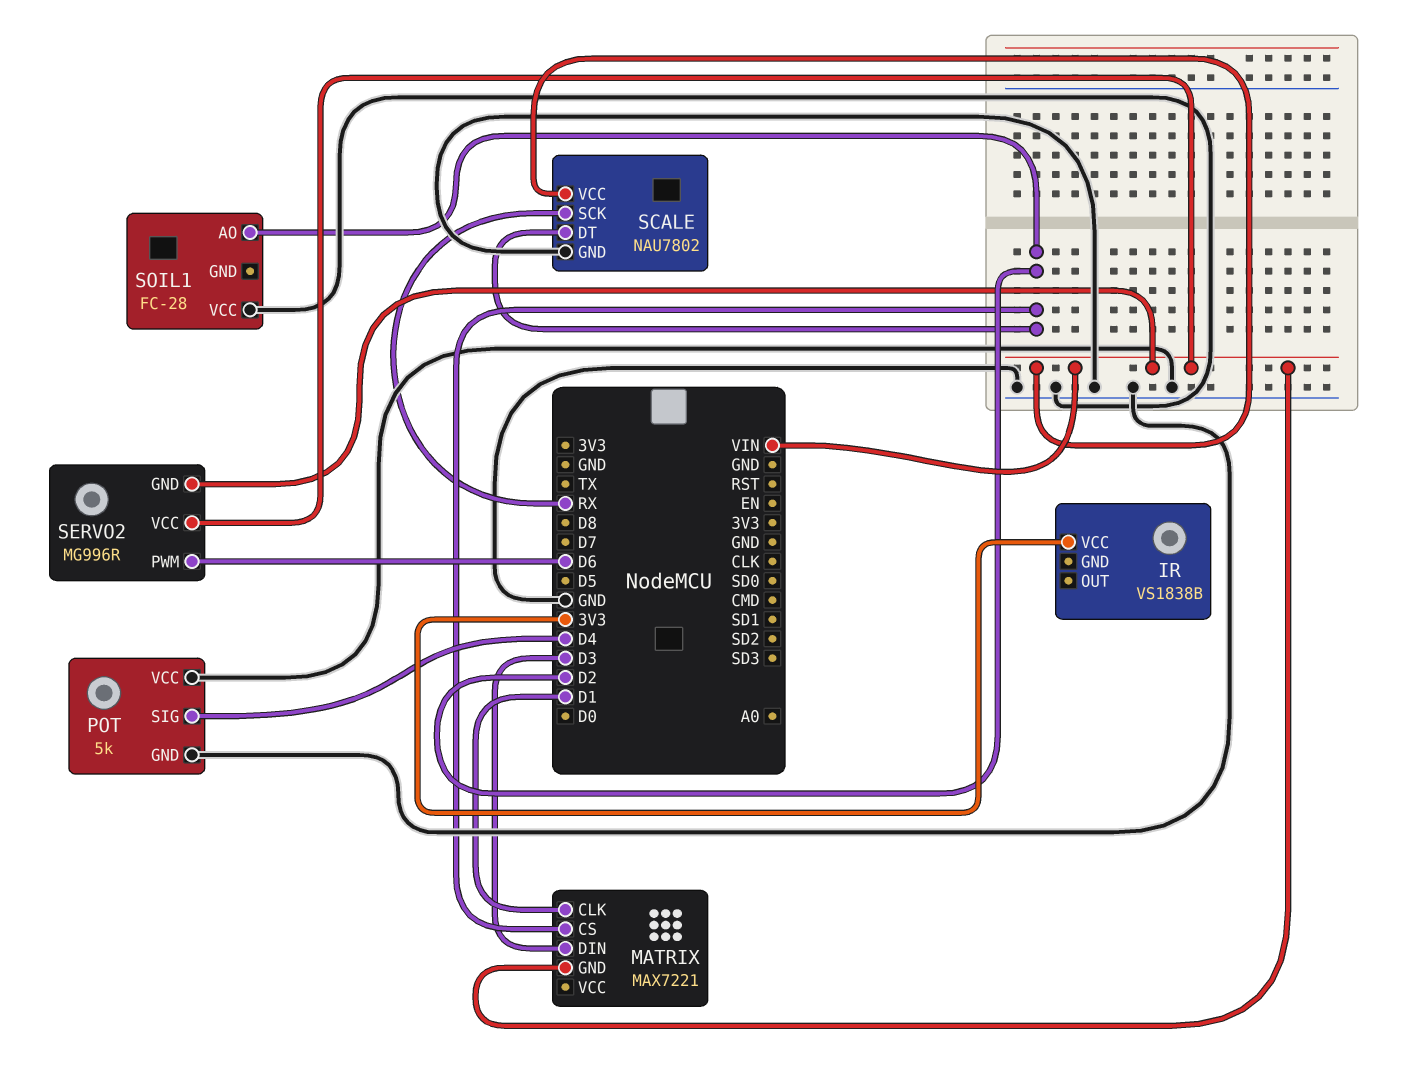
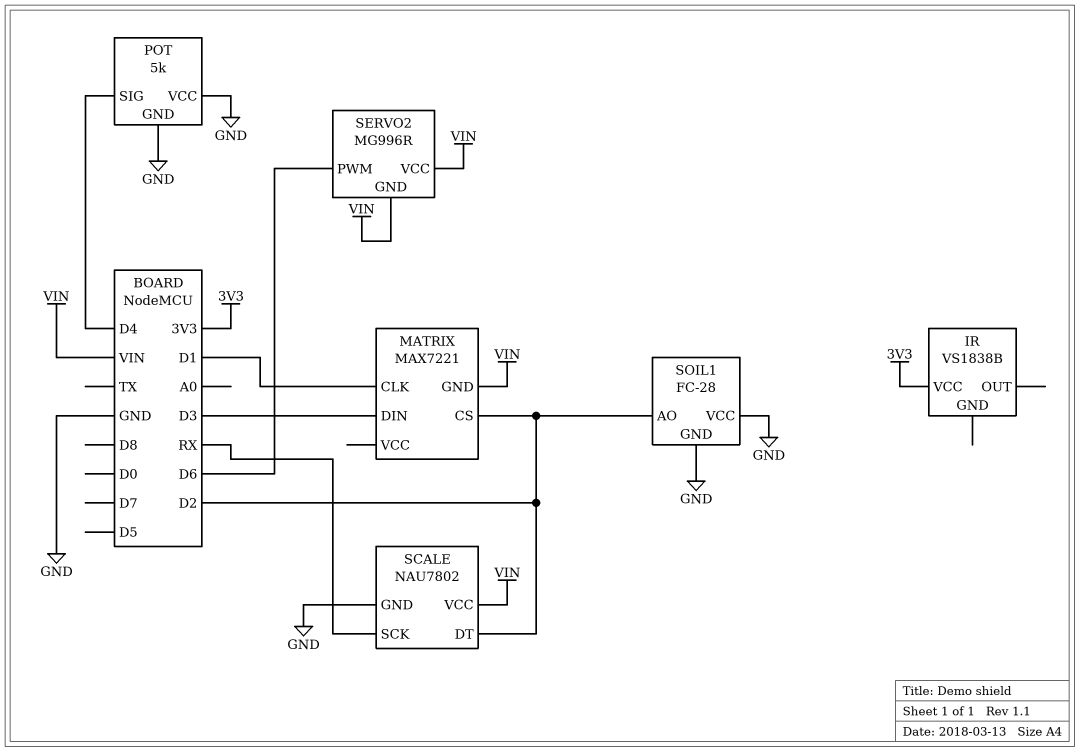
SOIL1 pin GND: none -> GND

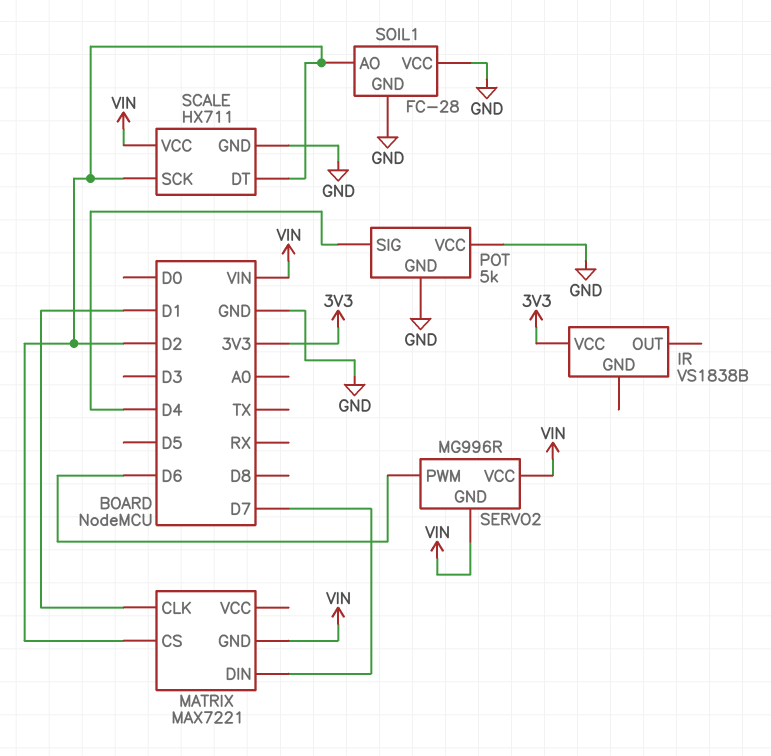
MATRIX pin DIN: D3 -> D7
SCALE: NAU7802 -> HX711
SCALE pin SCK: RX -> D2

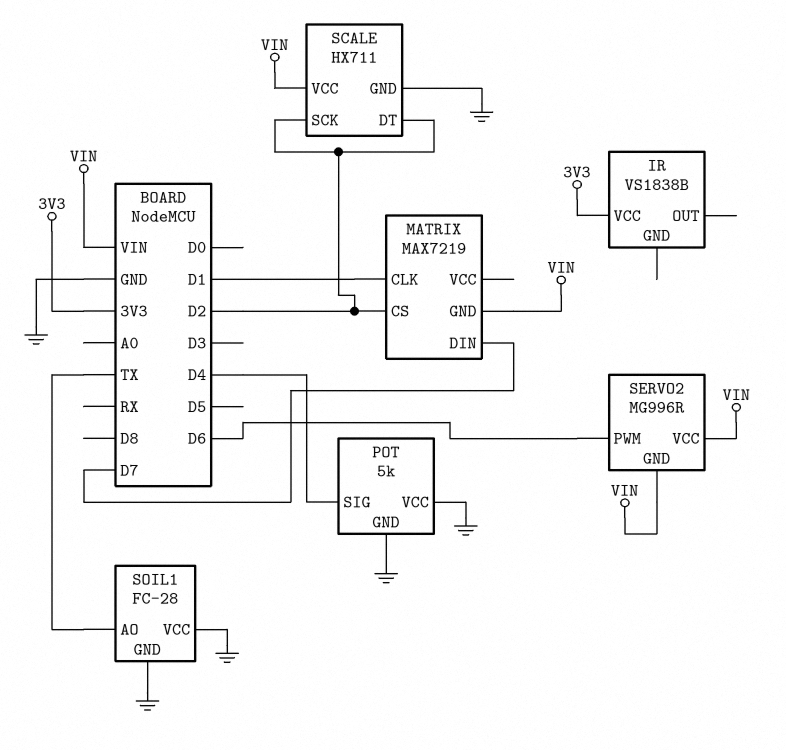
MATRIX: MAX7221 -> MAX7219
SOIL1 pin AO: D2 -> TX

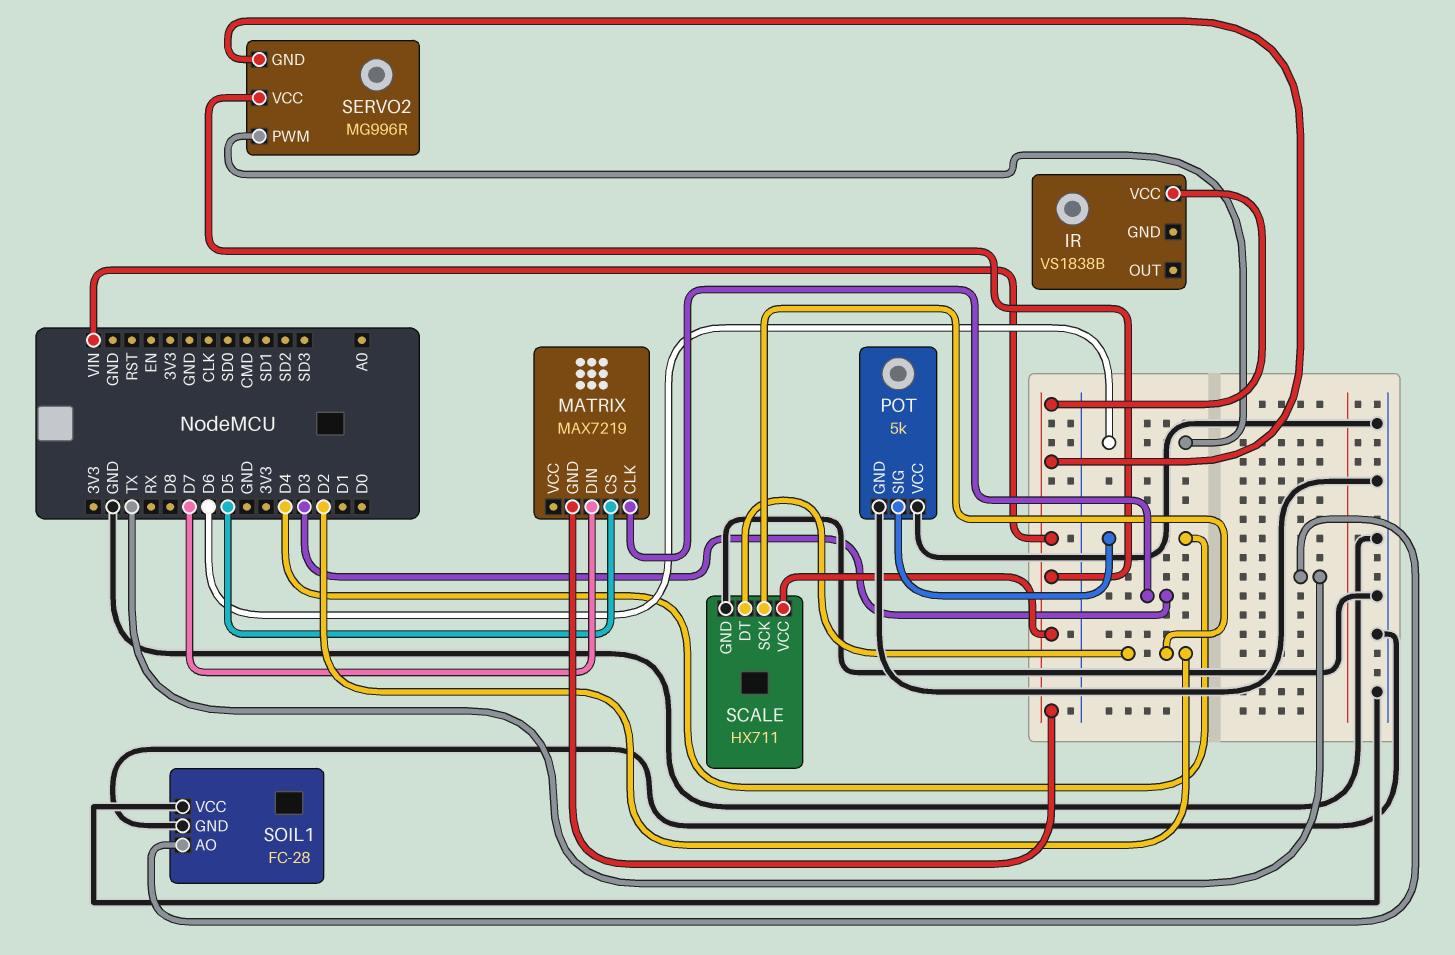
IR pin VCC: 3V3 -> VIN
MATRIX pin CLK: D1 -> D3
MATRIX pin CS: D2 -> D5

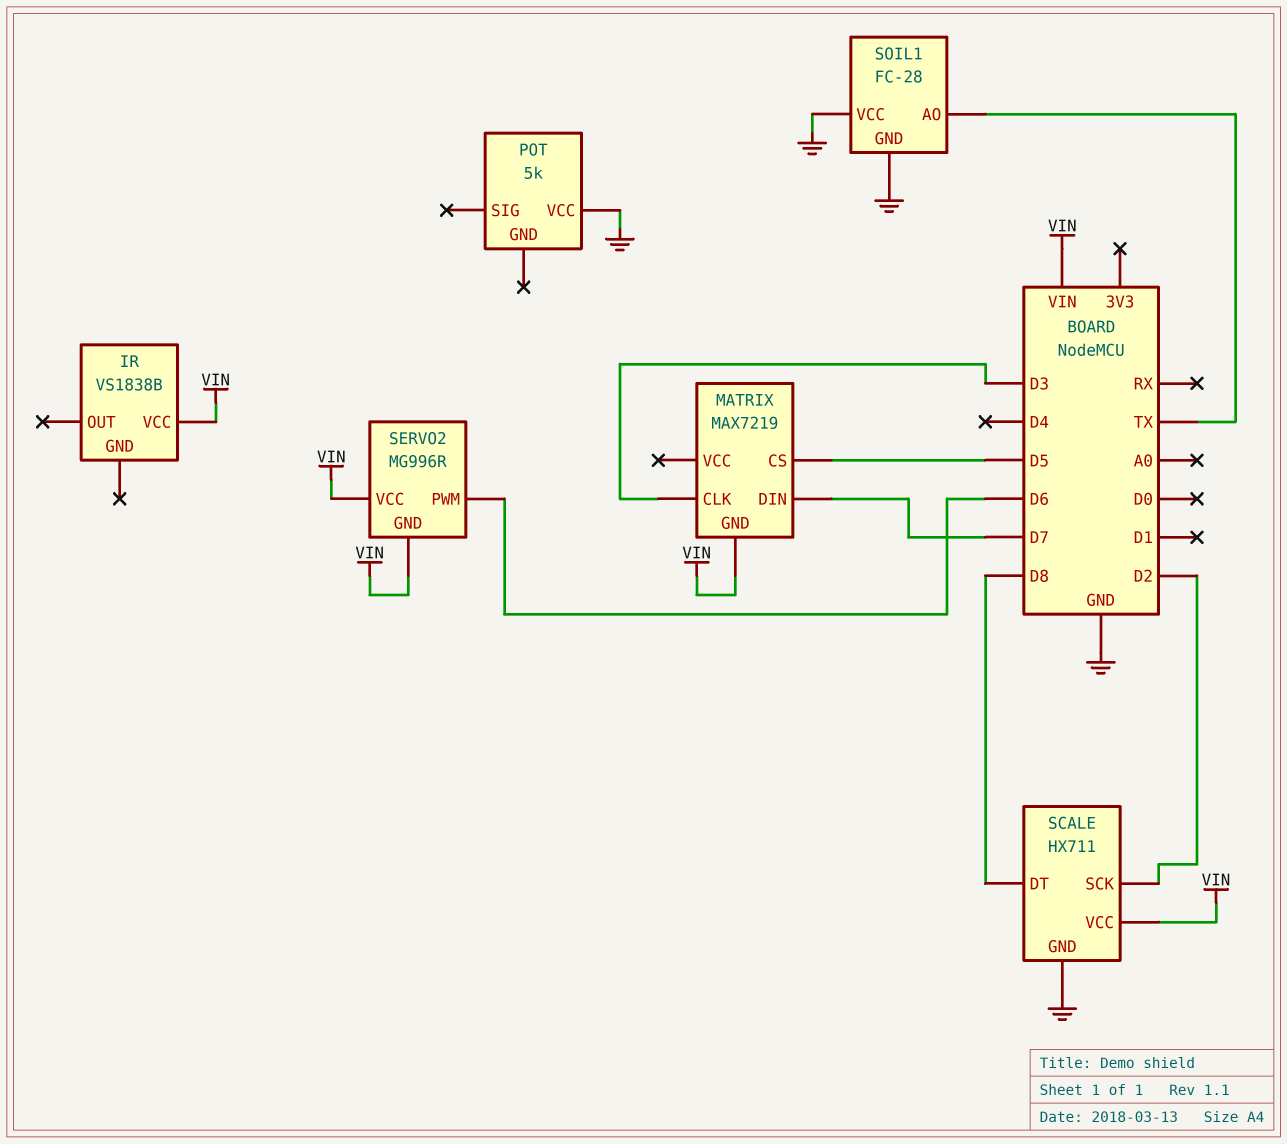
POT pin GND: GND -> none
POT pin SIG: D4 -> none
SCALE pin DT: D2 -> D8

